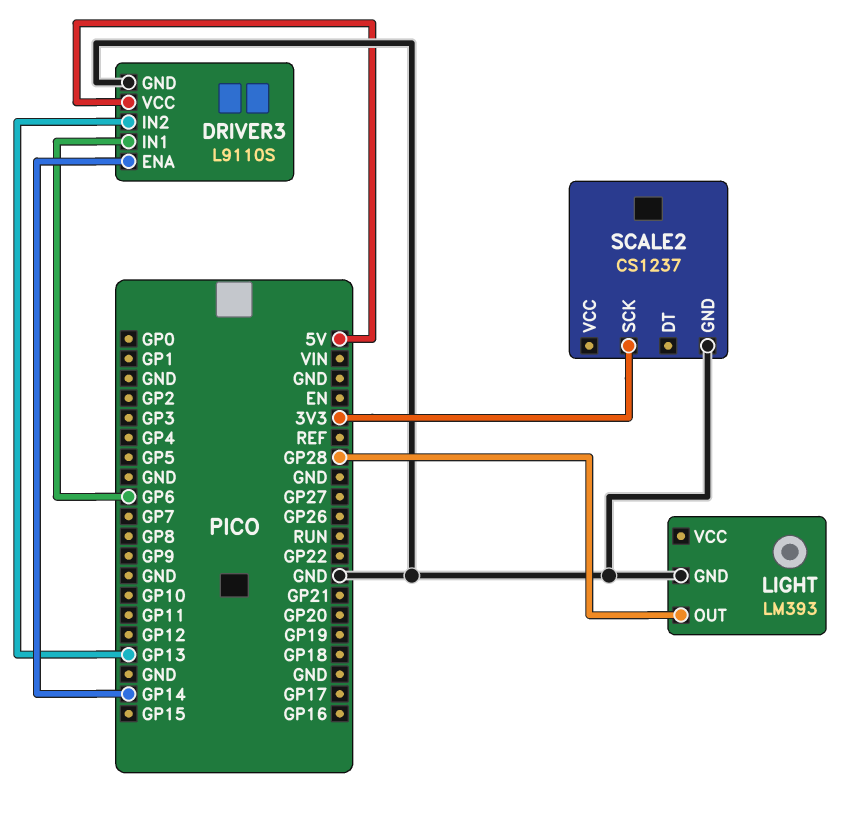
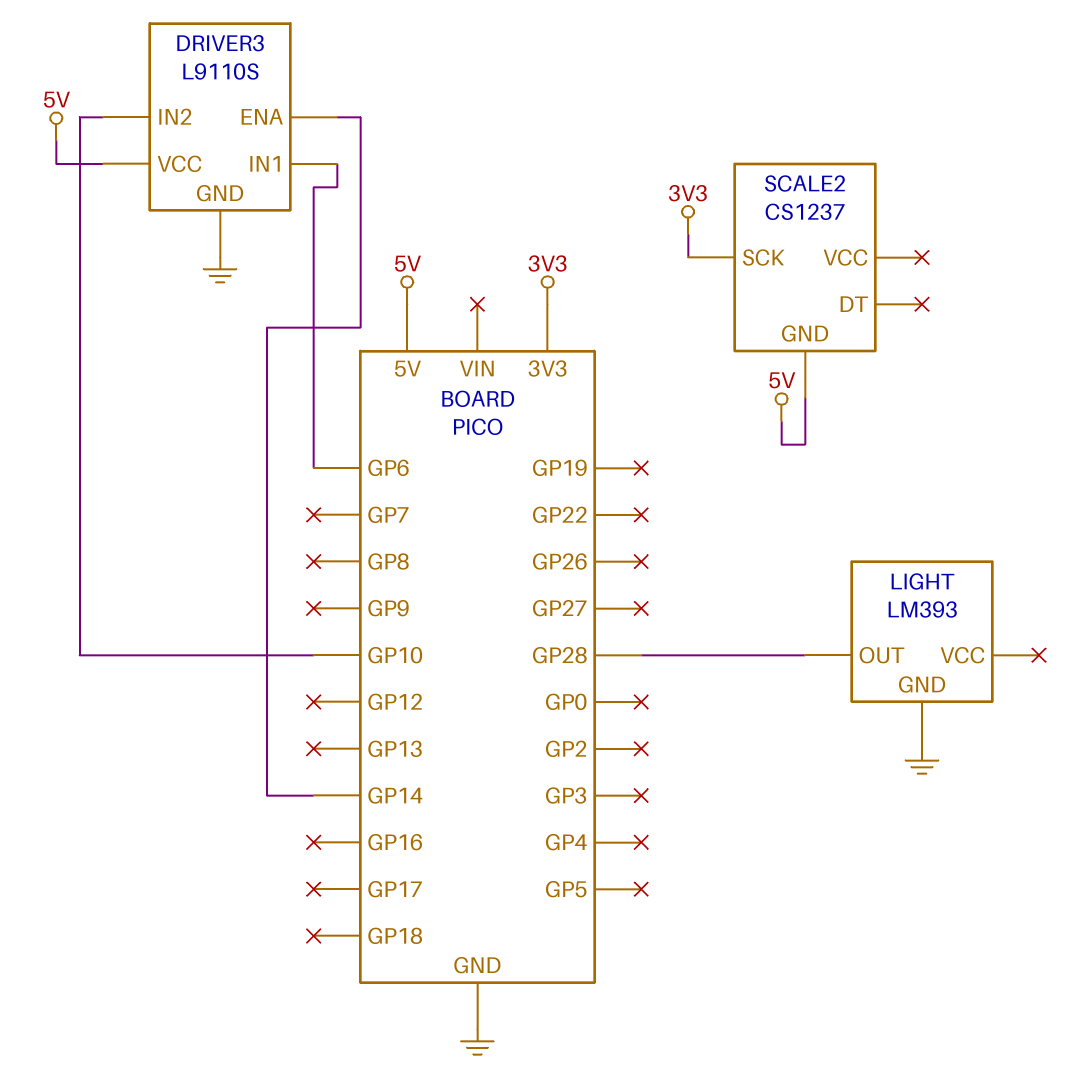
DRIVER3 pin IN2: GP13 -> GP10
SCALE2 pin GND: GND -> 5V

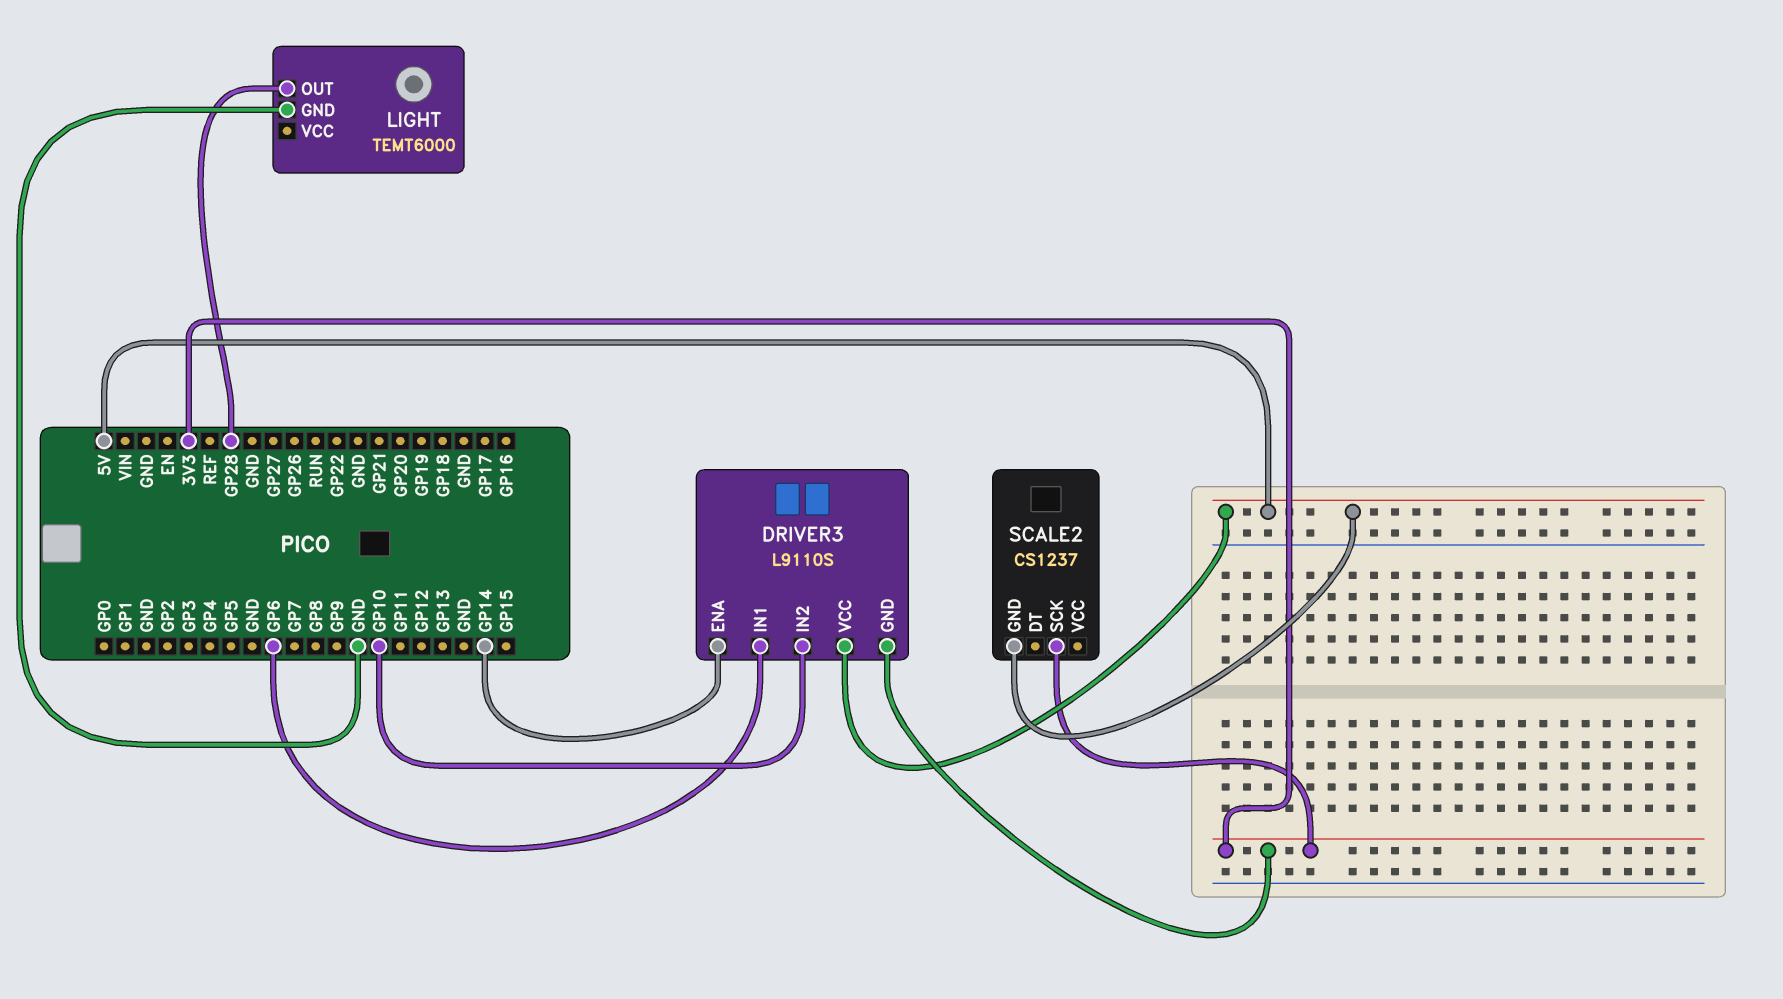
DRIVER3 pin GND: GND -> 3V3
LIGHT: LM393 -> TEMT6000

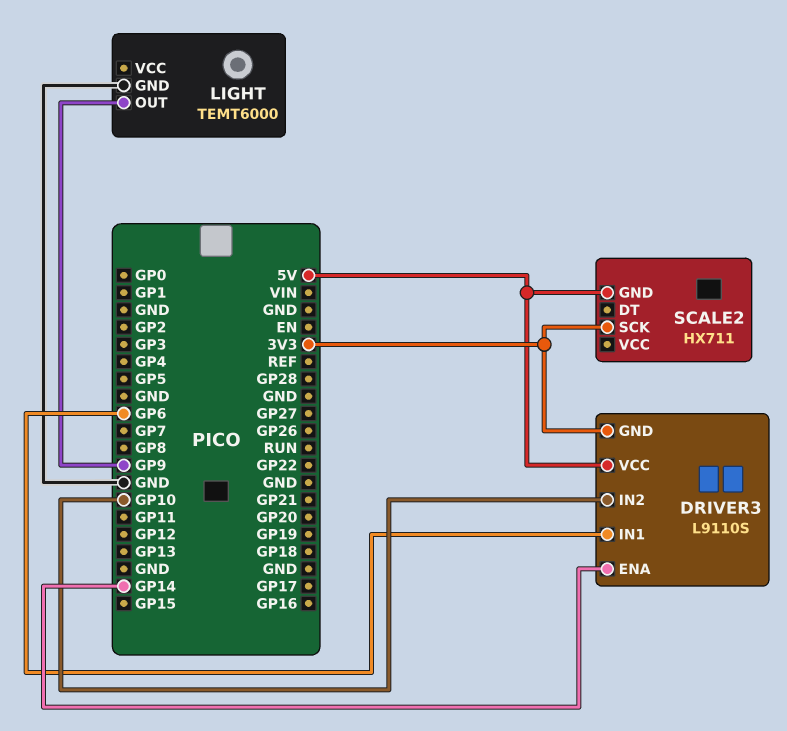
LIGHT pin OUT: GP28 -> GP9
SCALE2: CS1237 -> HX711

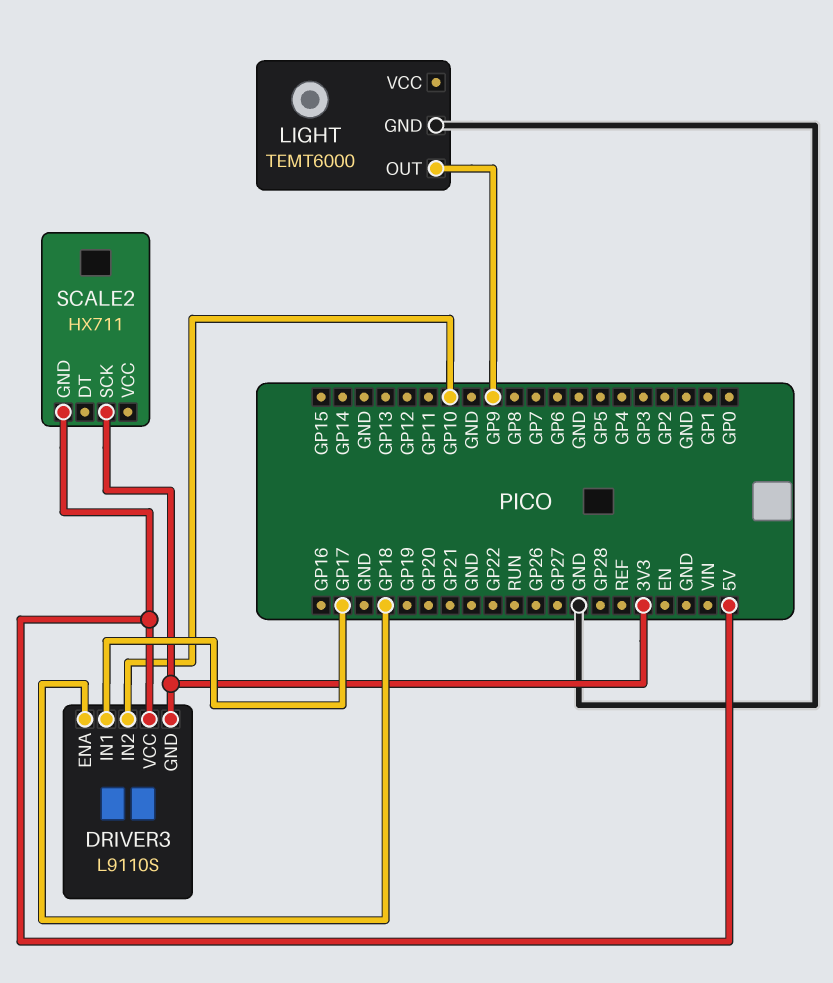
DRIVER3 pin ENA: GP14 -> GP18
DRIVER3 pin IN1: GP6 -> GP17

